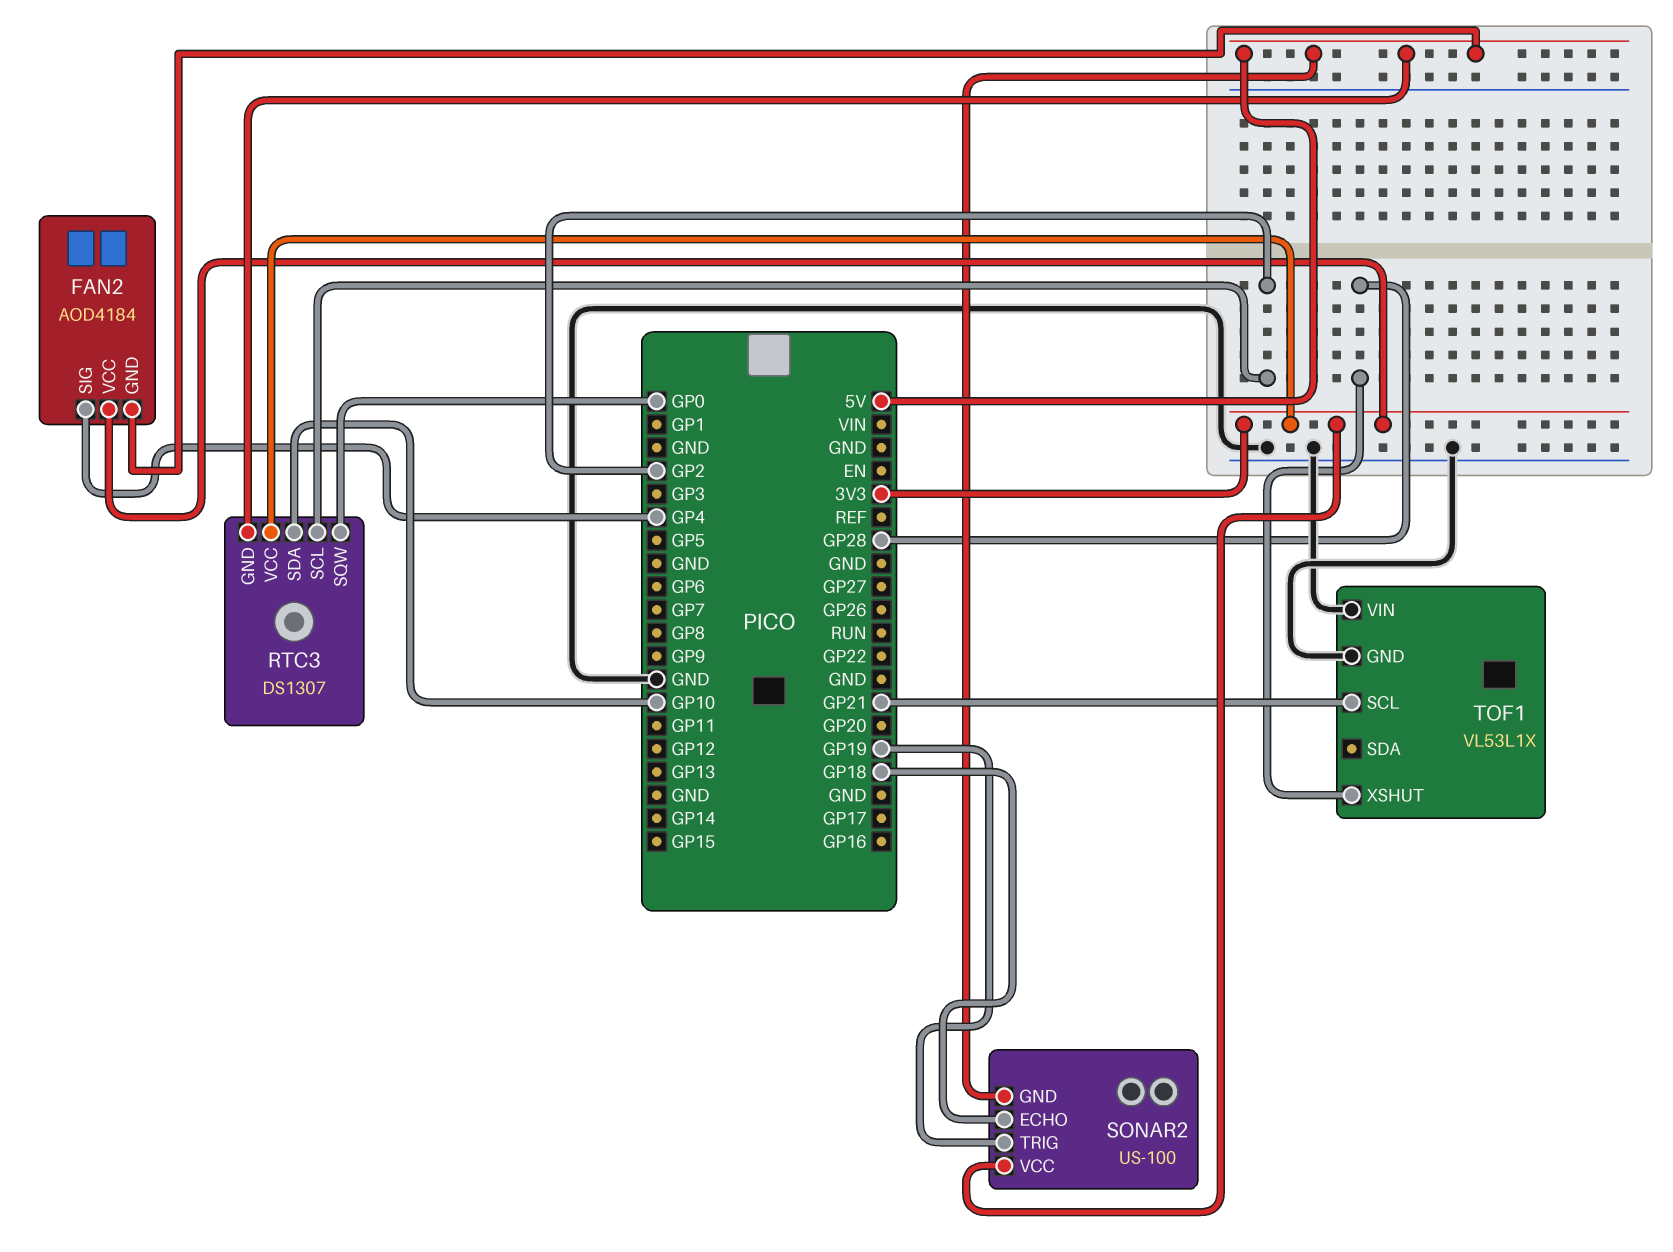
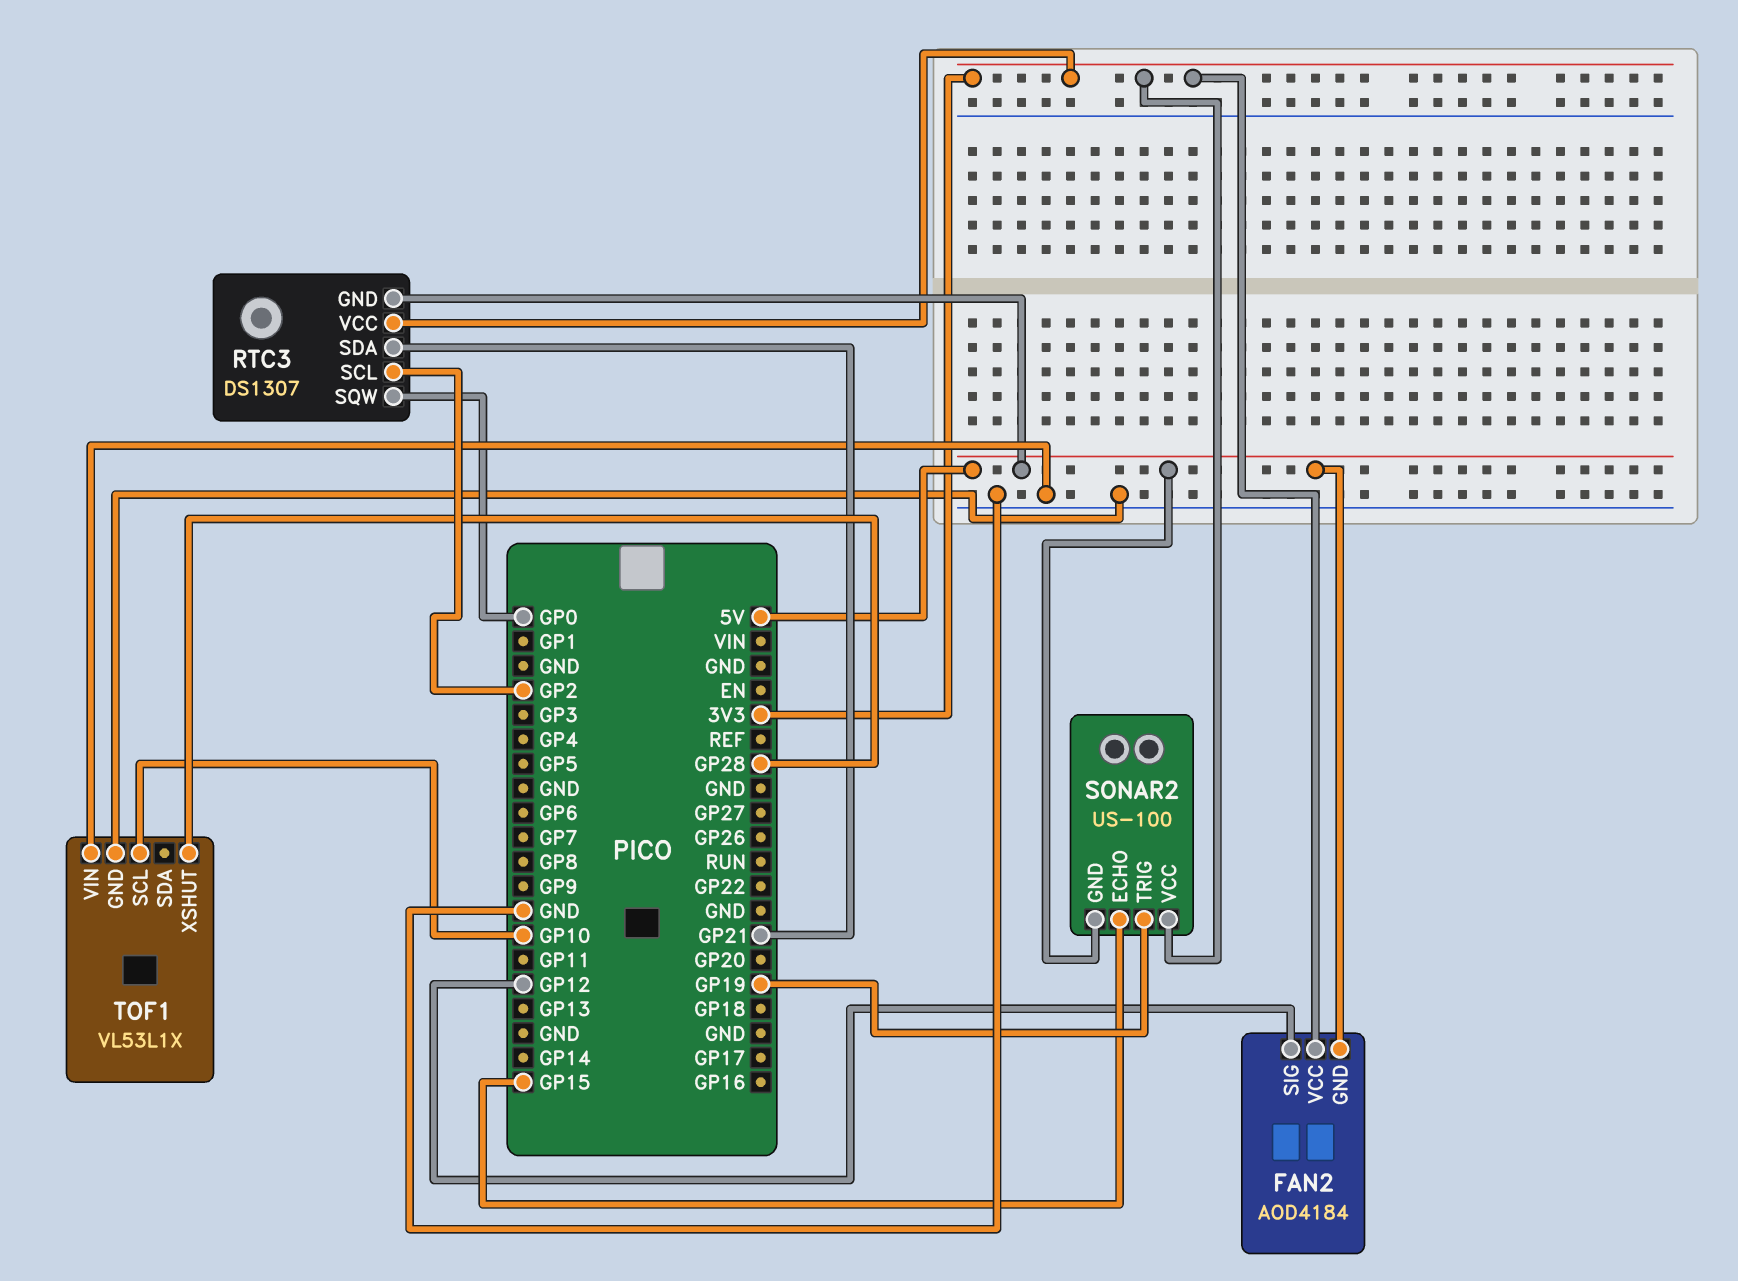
FAN2 pin SIG: GP4 -> GP12
RTC3 pin SDA: GP10 -> GP21
SONAR2 pin ECHO: GP18 -> GP15
TOF1 pin SCL: GP21 -> GP10

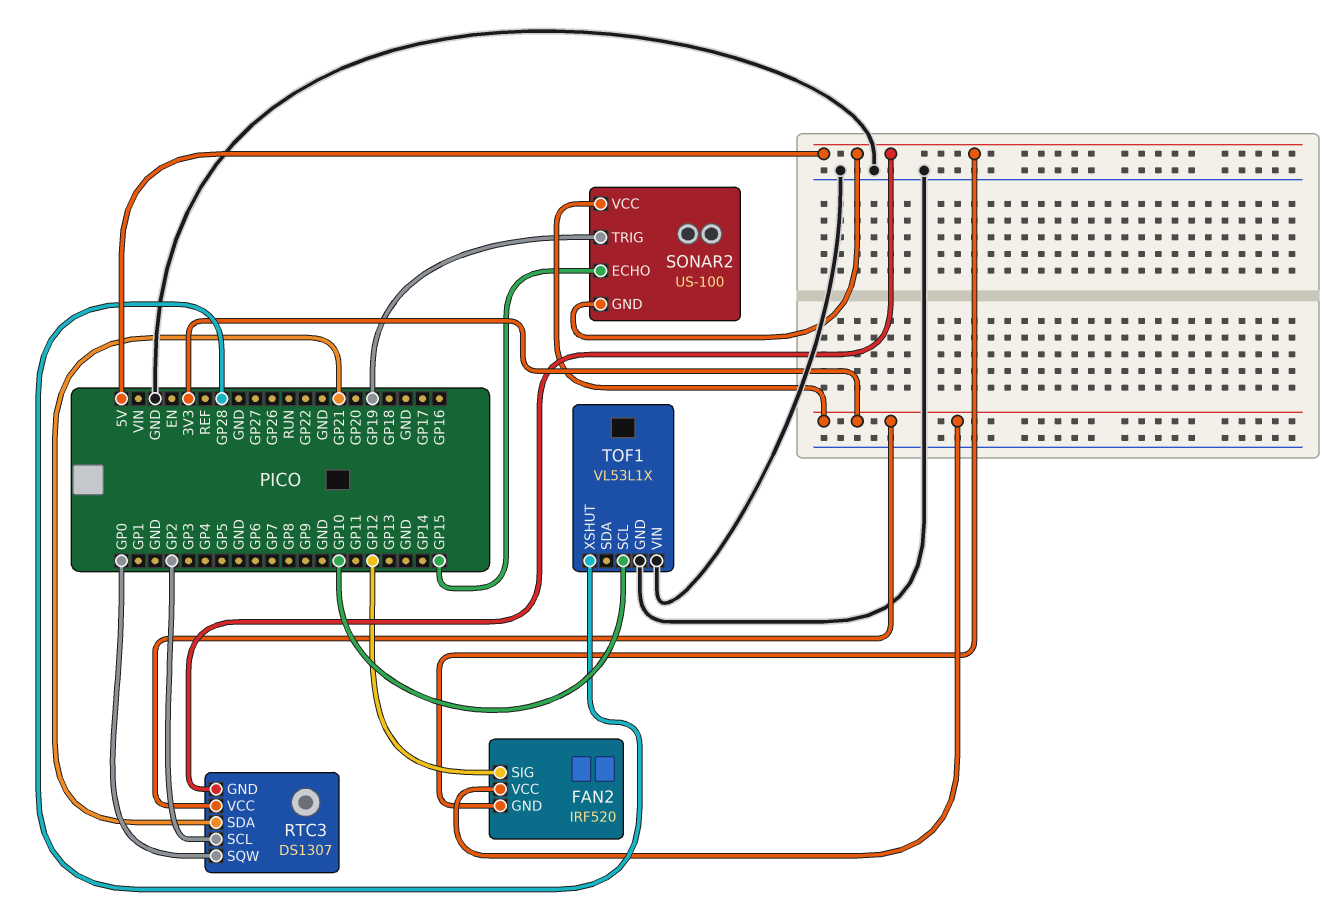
FAN2: AOD4184 -> IRF520

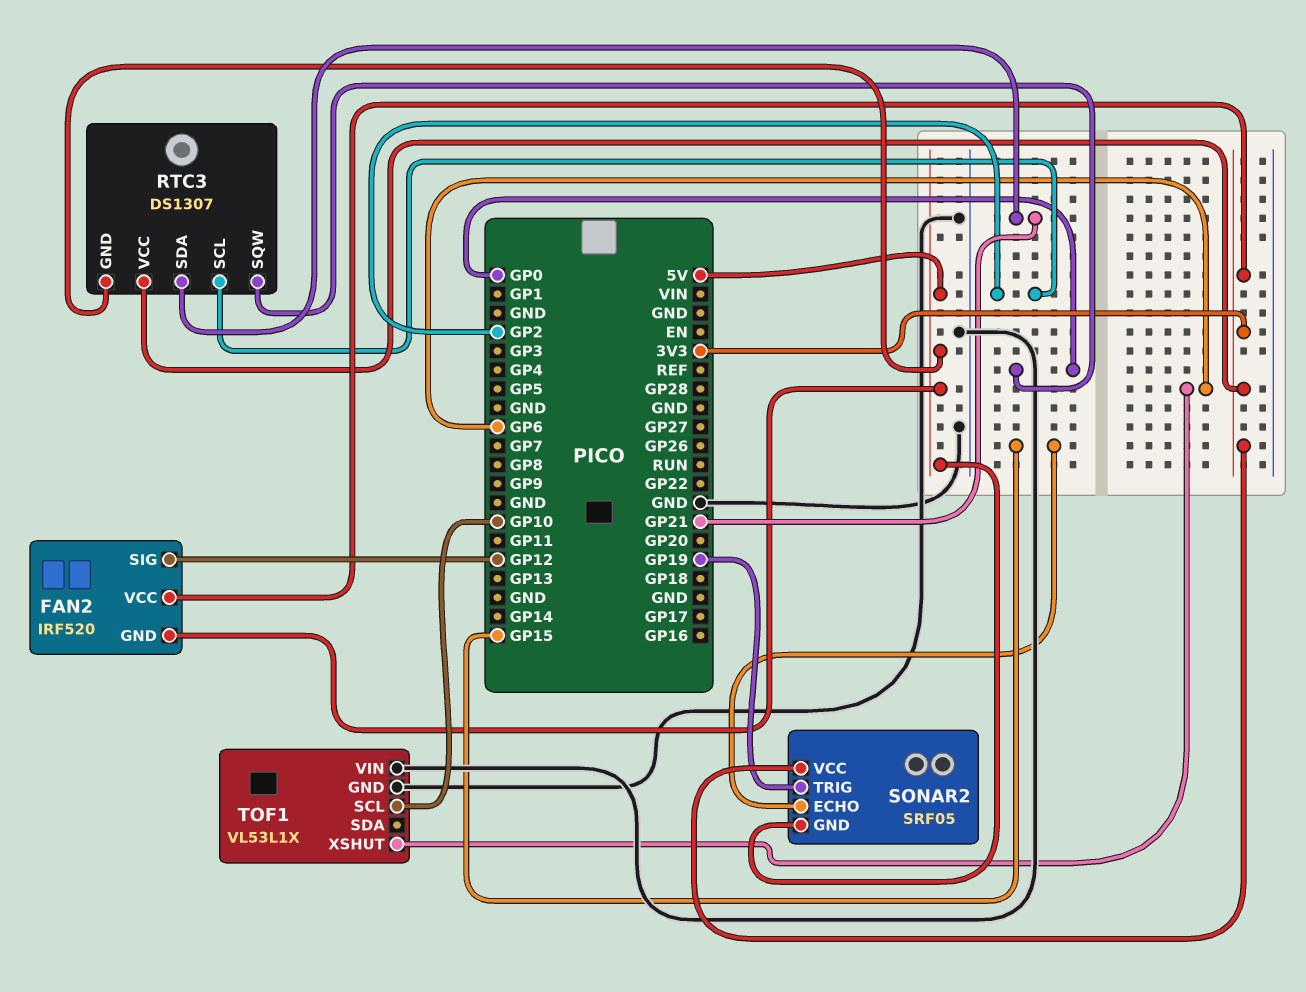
SONAR2: US-100 -> SRF05
TOF1 pin XSHUT: GP28 -> GP6

